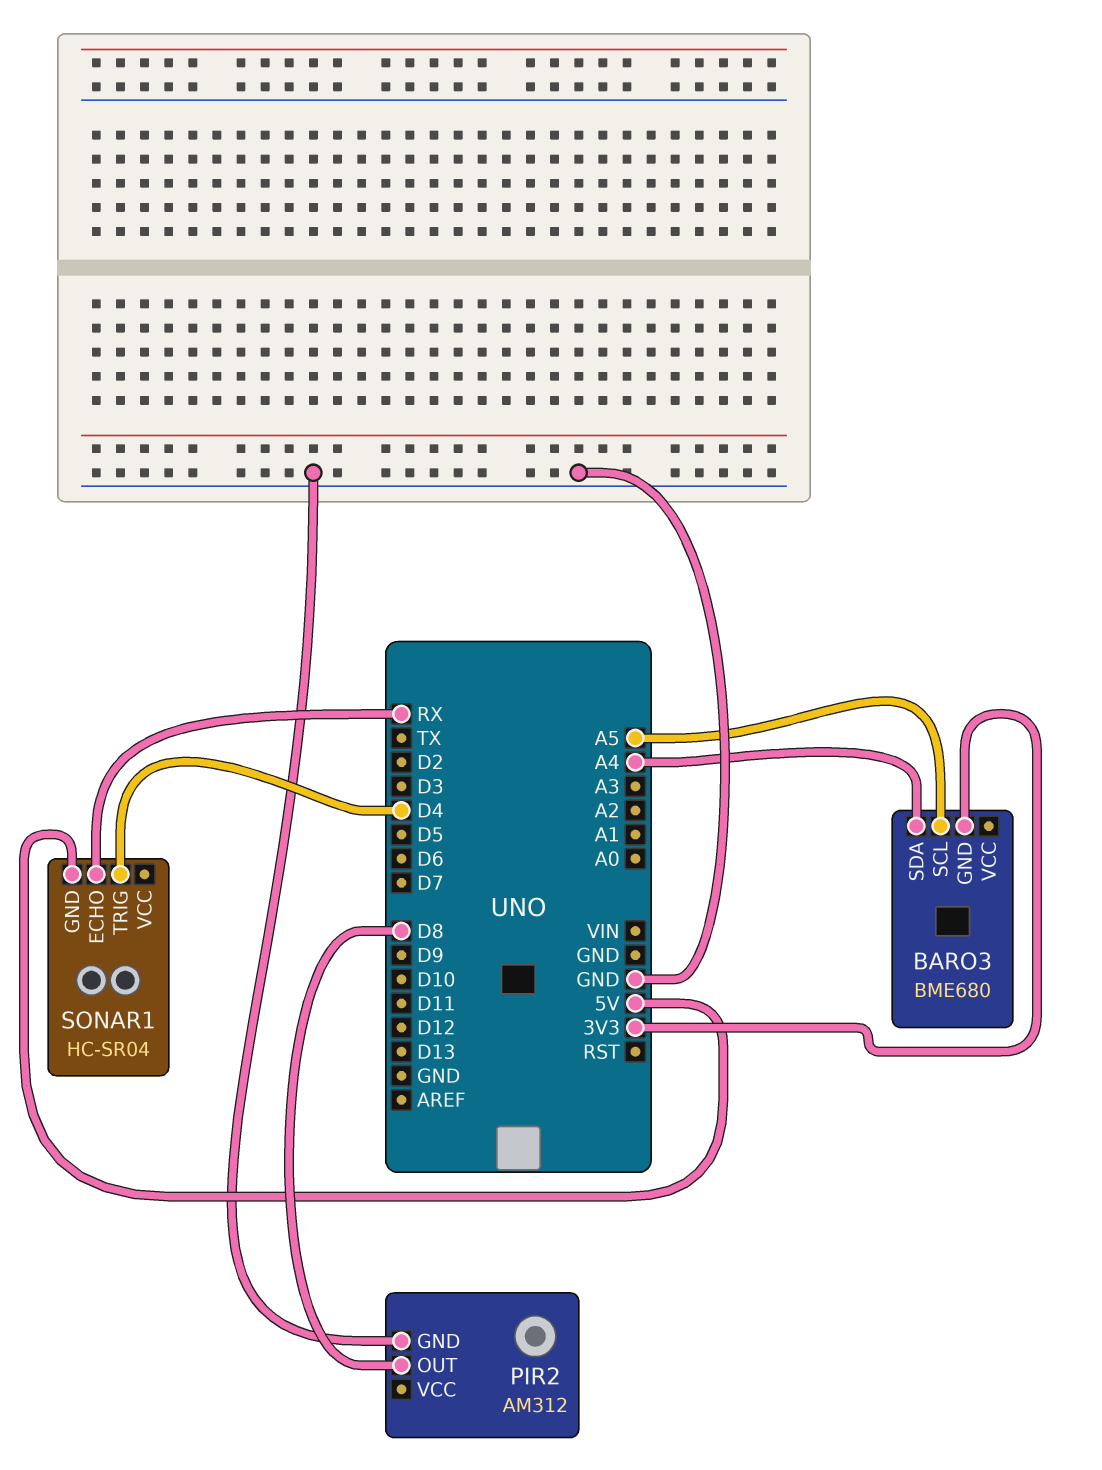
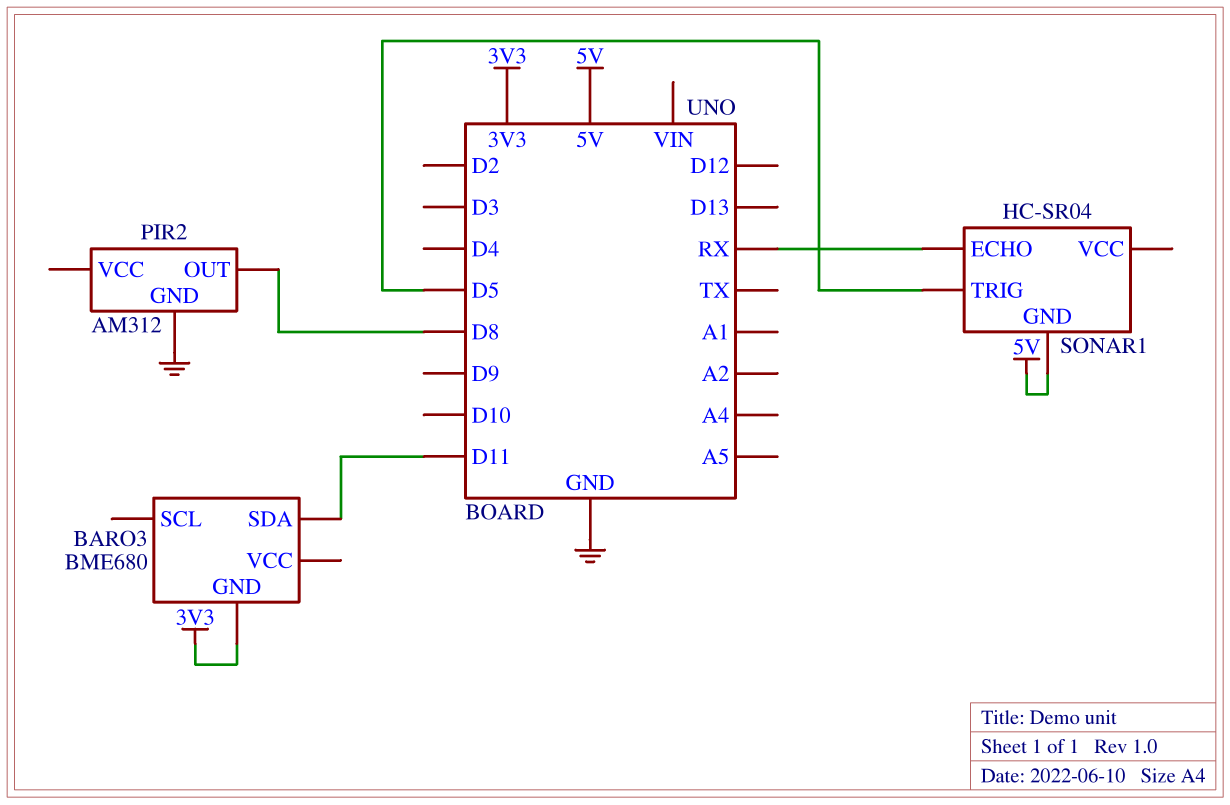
BARO3 pin SCL: A5 -> none
BARO3 pin SDA: A4 -> D11
SONAR1 pin TRIG: D4 -> D5

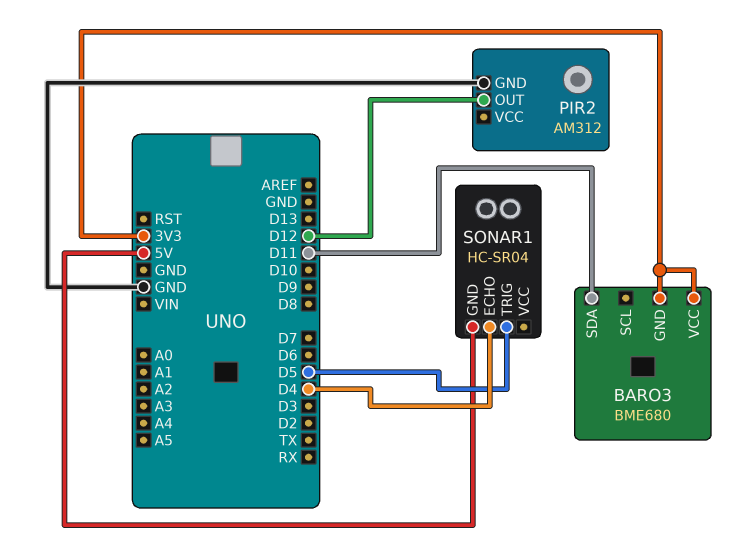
BARO3 pin VCC: none -> 3V3
PIR2 pin OUT: D8 -> D12
SONAR1 pin ECHO: RX -> D4

